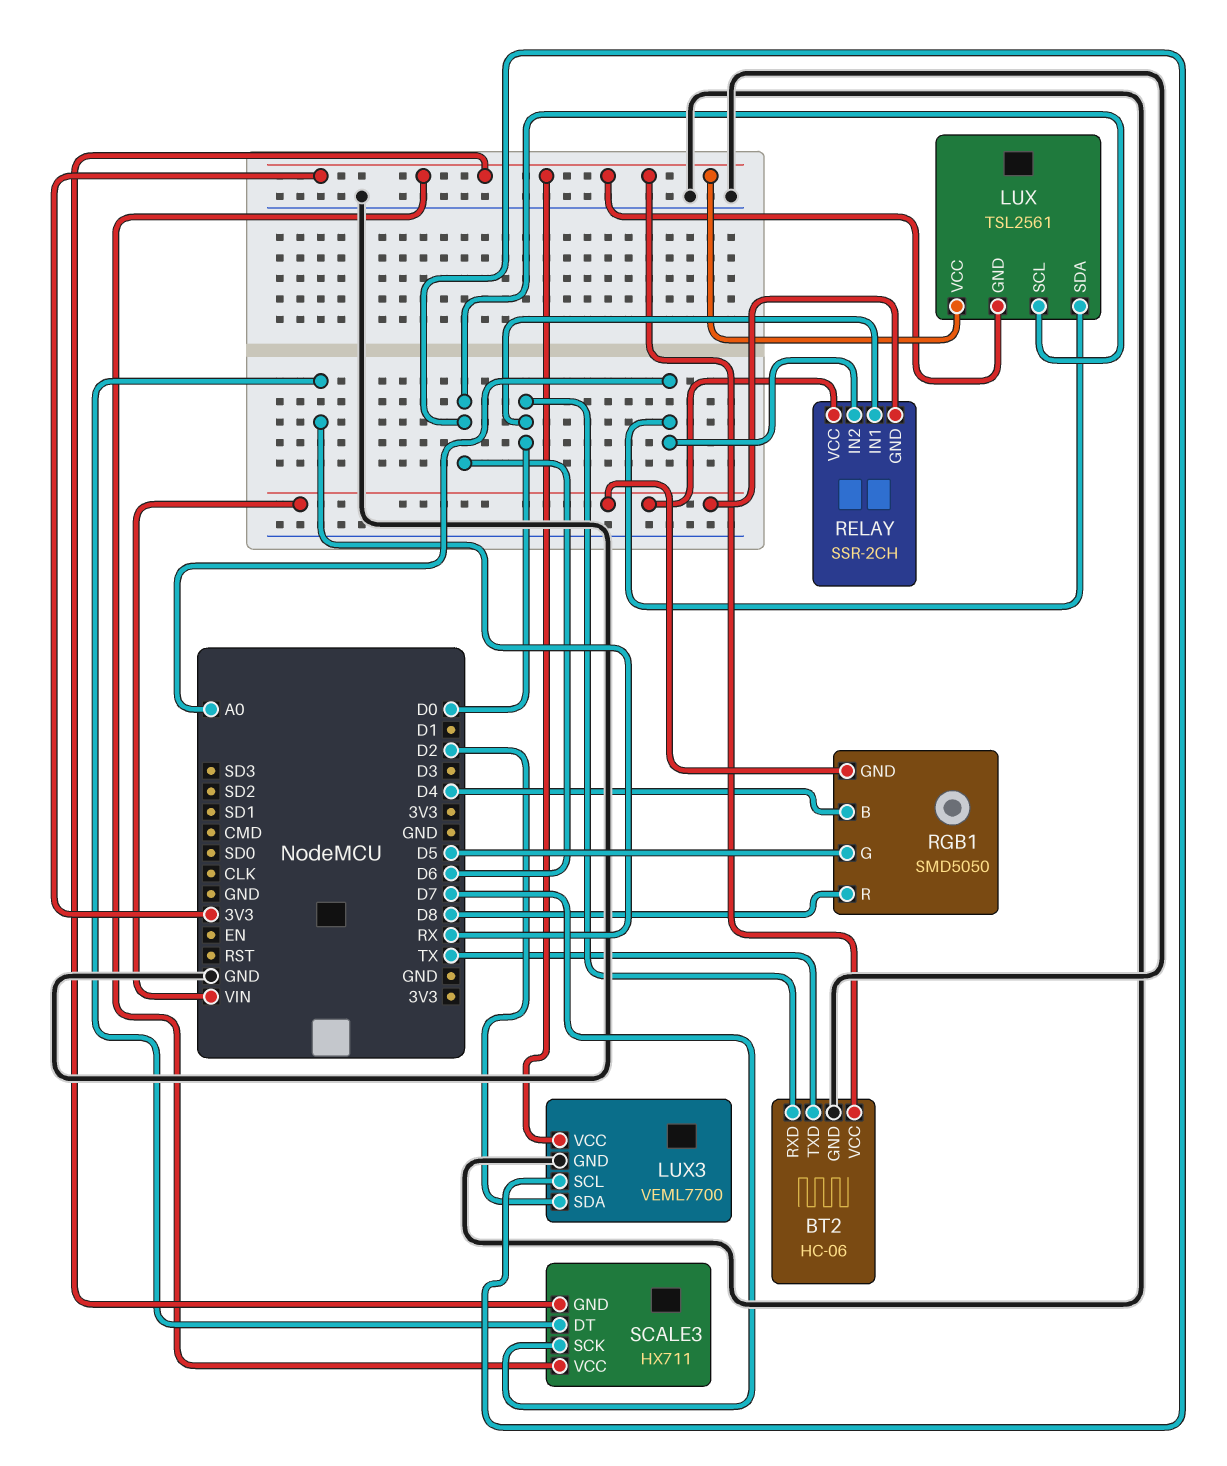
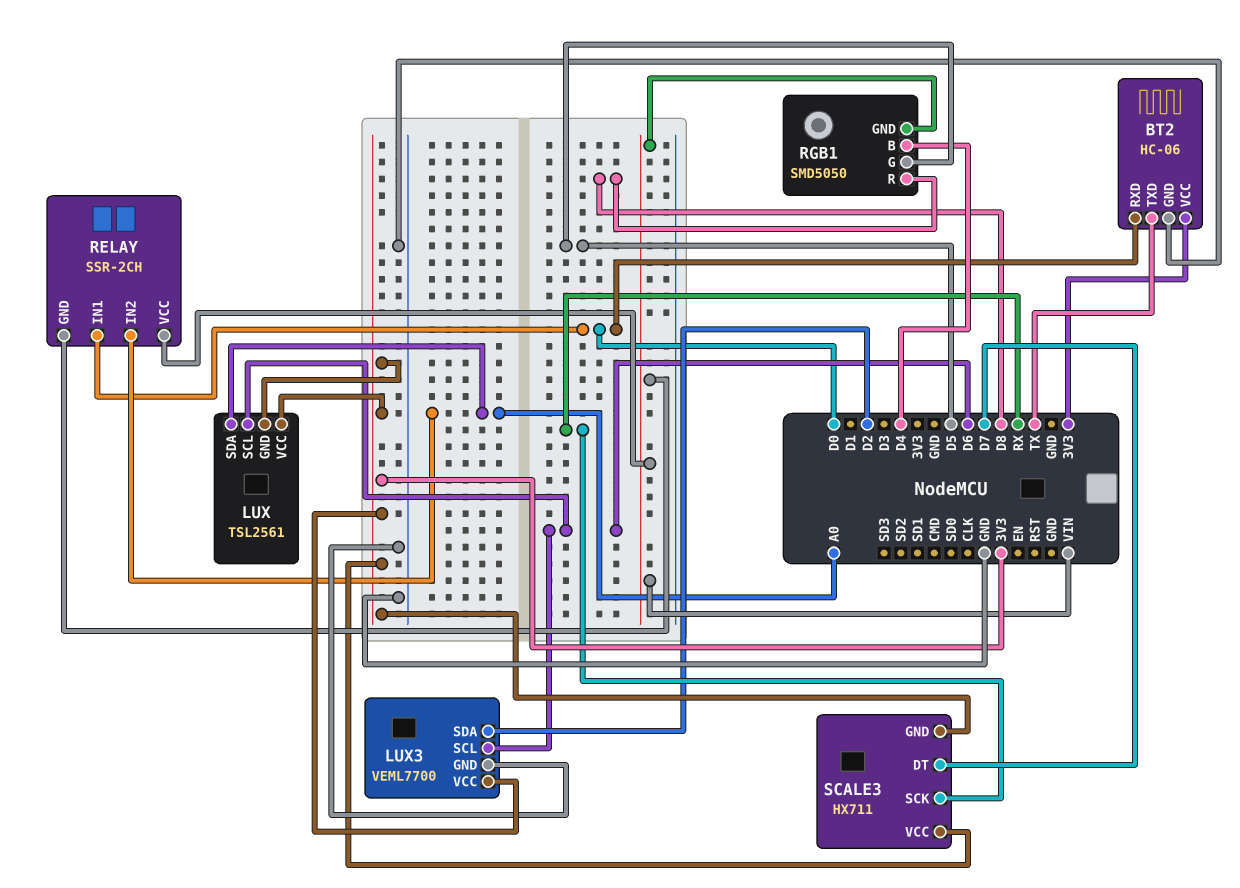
SCALE3 pin DT: RX -> D7
SCALE3 pin SCK: D7 -> RX

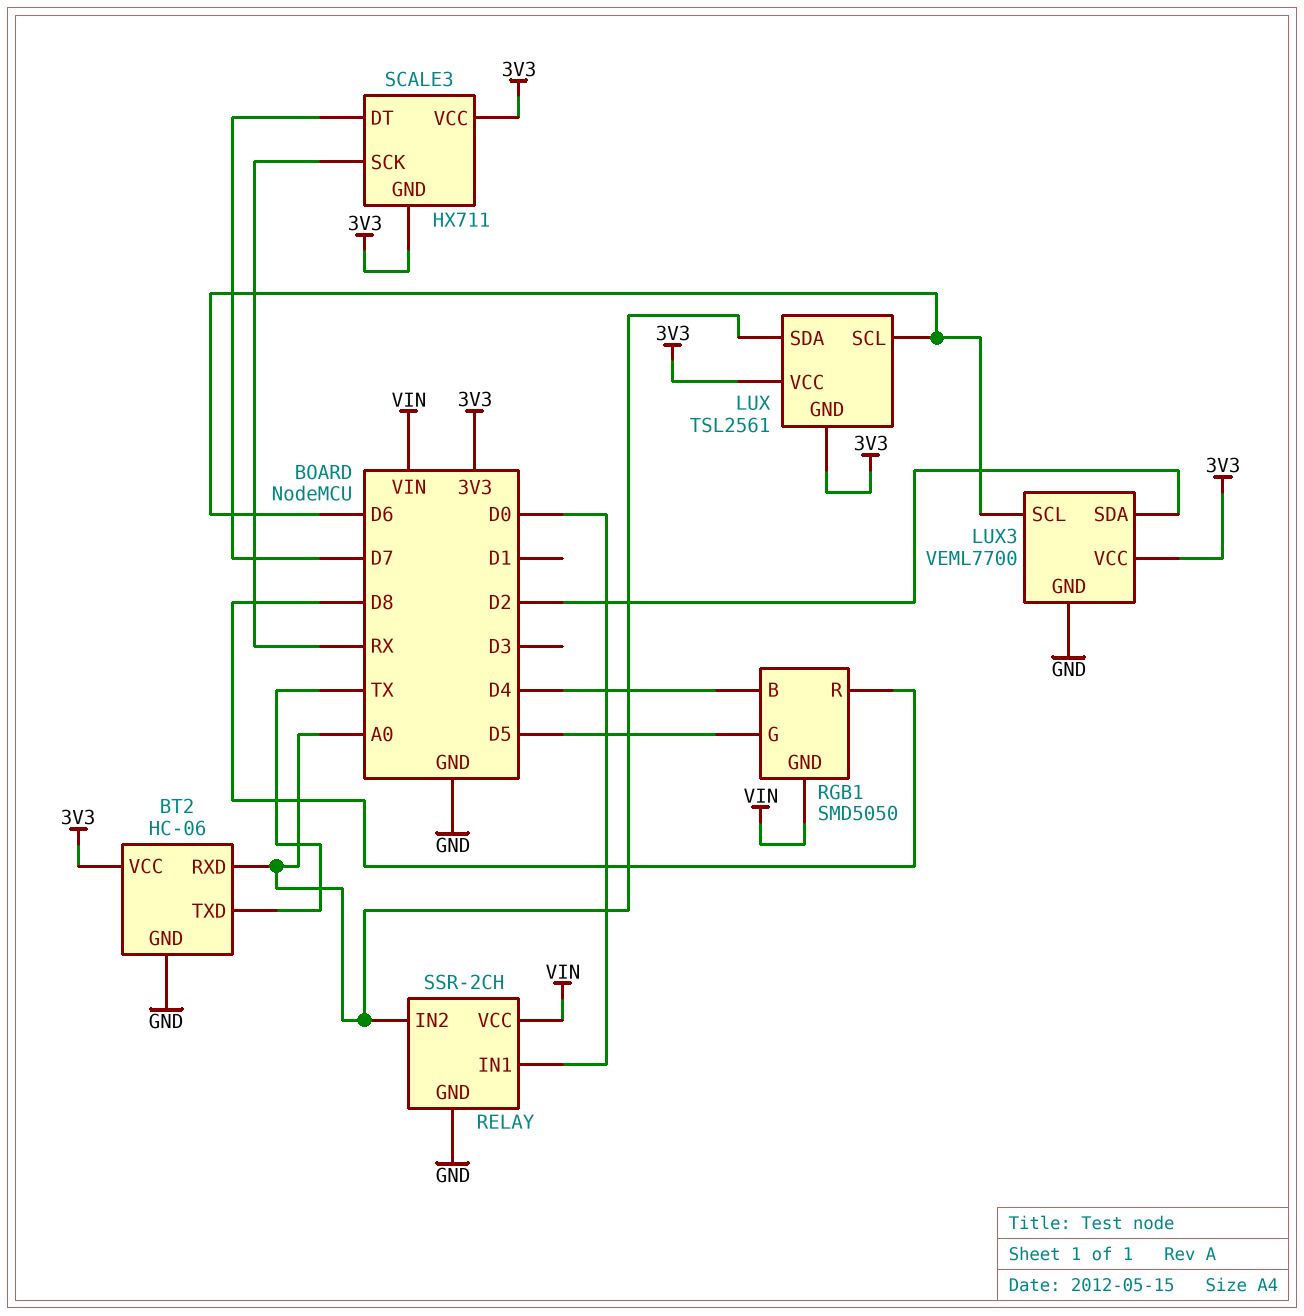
BT2 pin RXD: D0 -> A0
RELAY pin GND: VIN -> GND

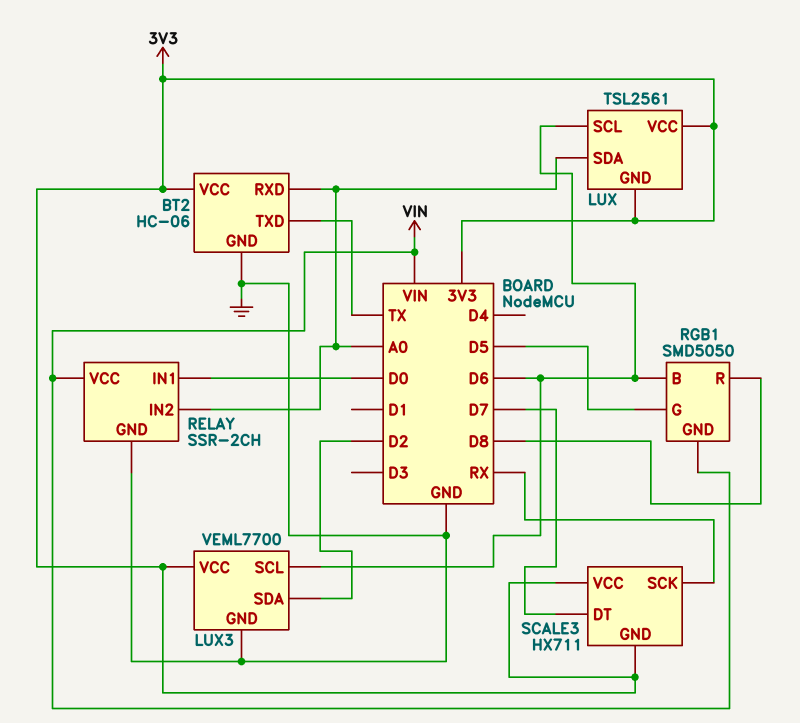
RGB1 pin B: D4 -> D6

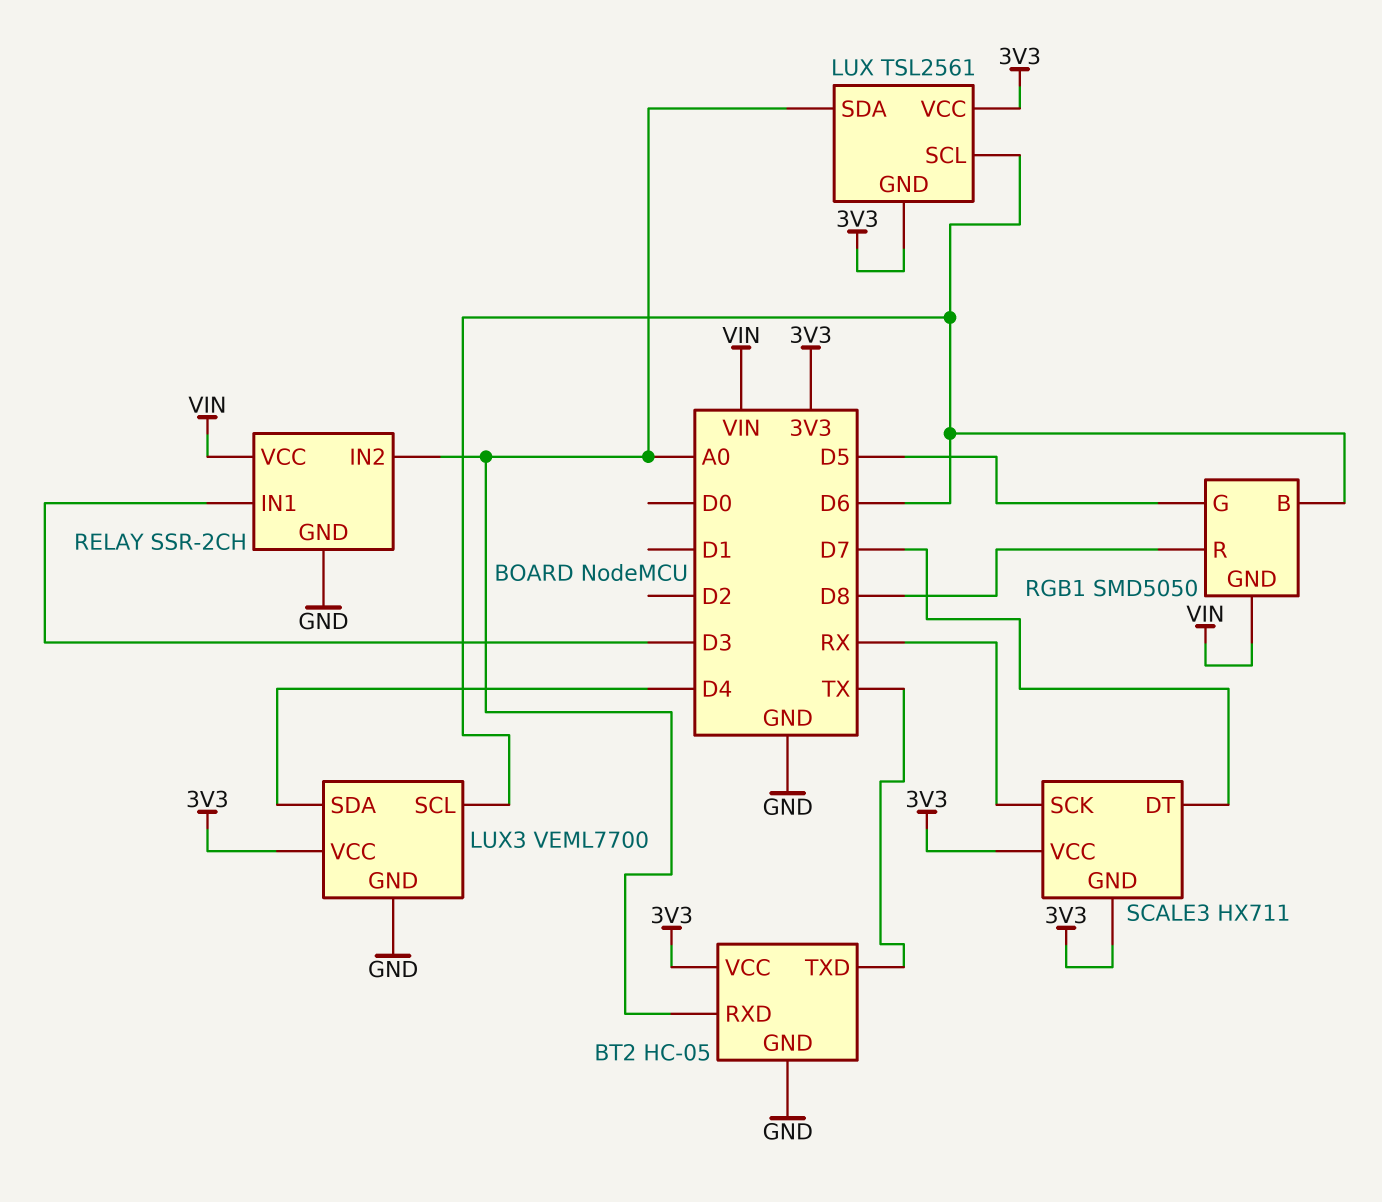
BT2: HC-06 -> HC-05
LUX3 pin SDA: D2 -> D4
RELAY pin IN1: D0 -> D3

